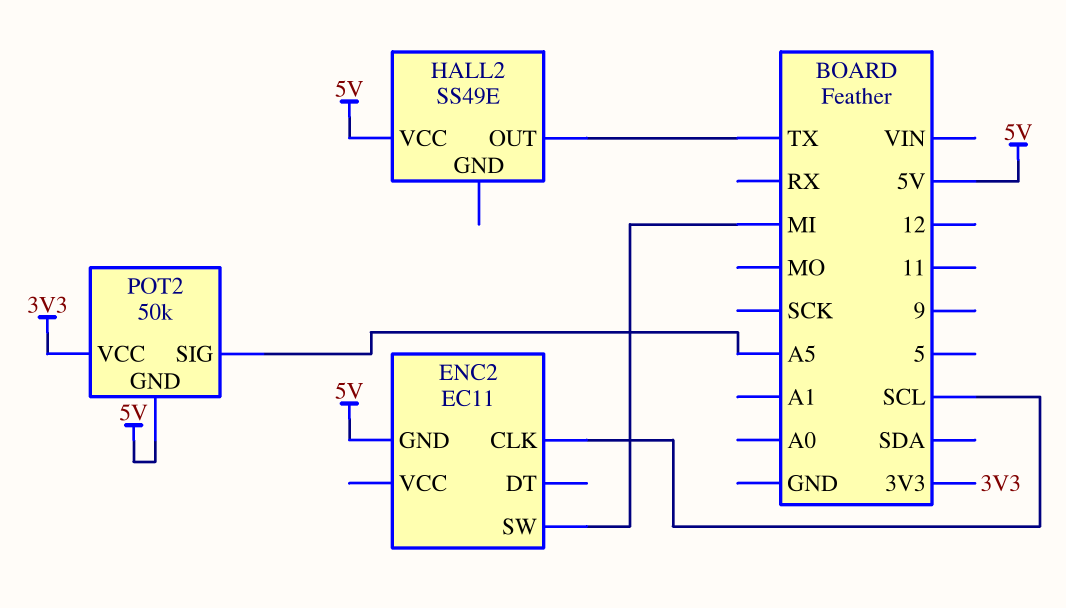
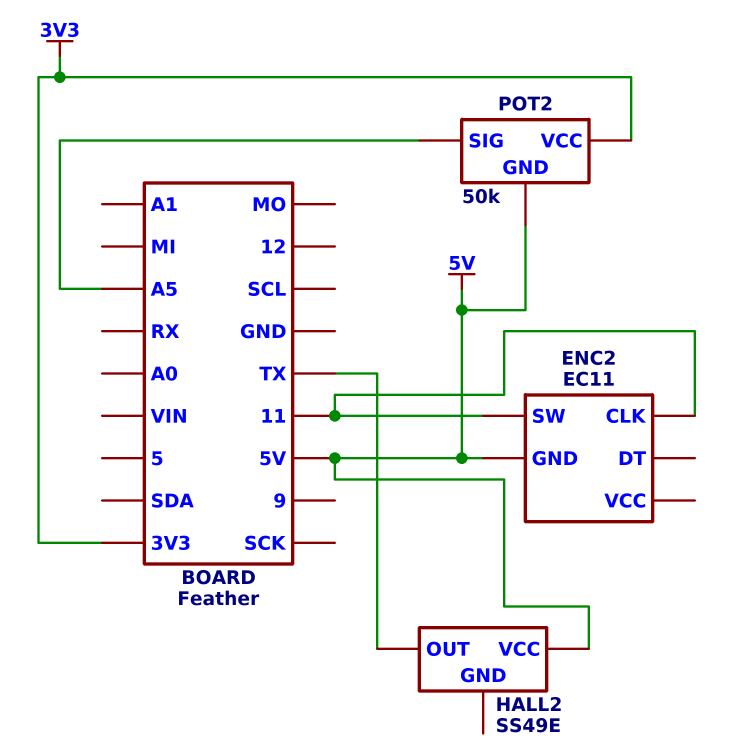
ENC2 pin CLK: SCL -> 11
ENC2 pin SW: MI -> 11

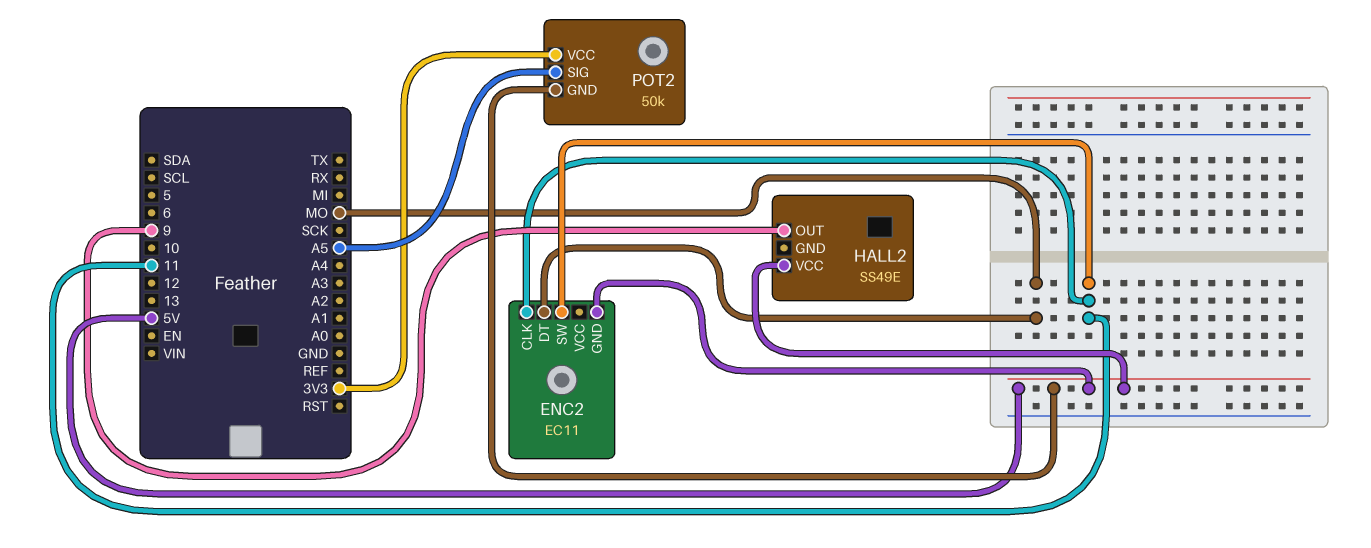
ENC2 pin DT: none -> MO
HALL2 pin OUT: TX -> 9

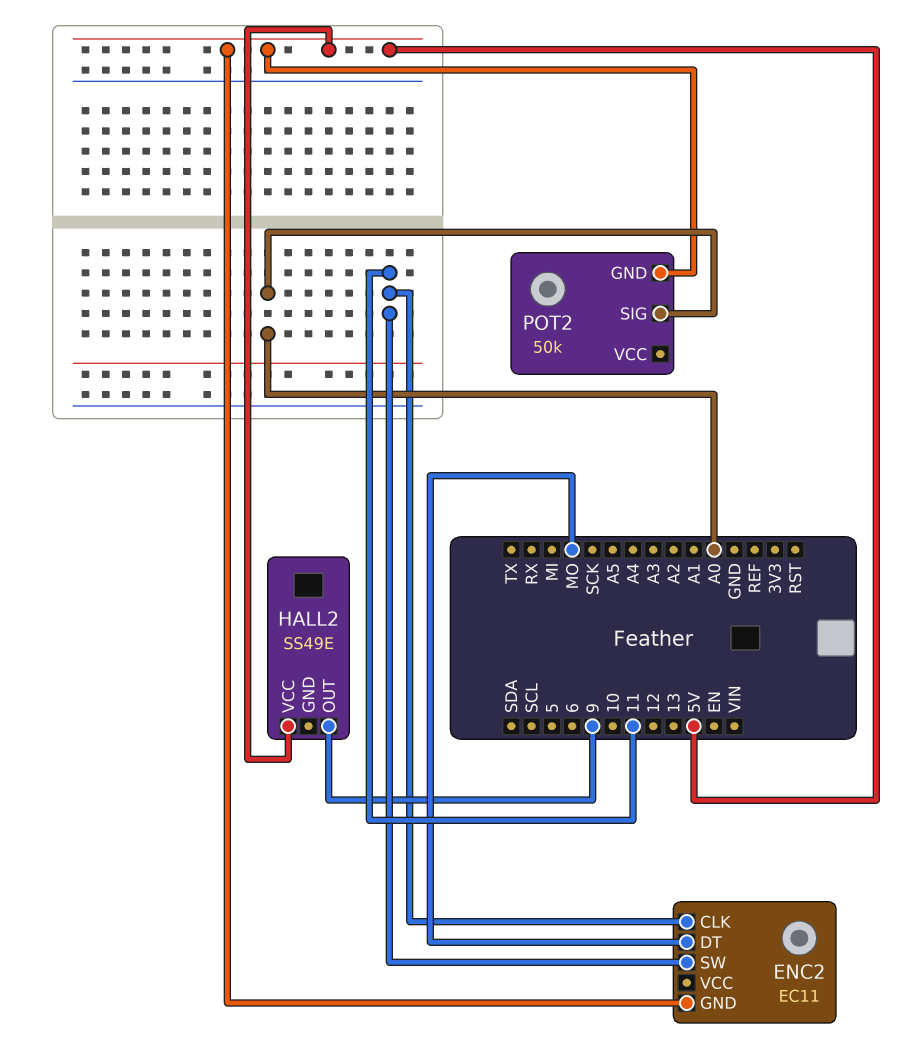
POT2 pin SIG: A5 -> A0
POT2 pin VCC: 3V3 -> none

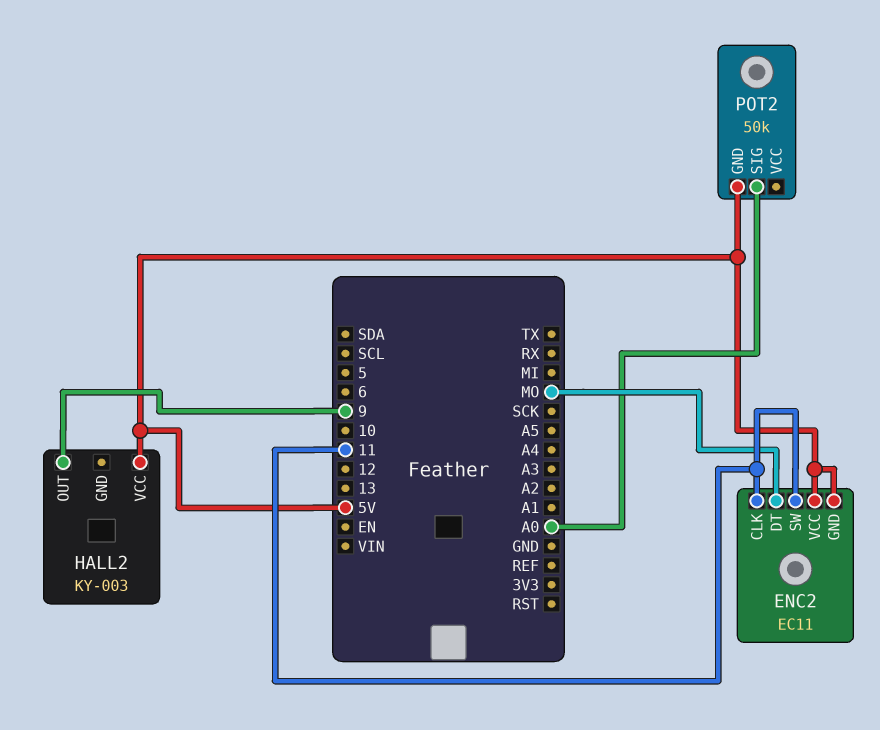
ENC2 pin VCC: none -> 5V
HALL2: SS49E -> KY-003

